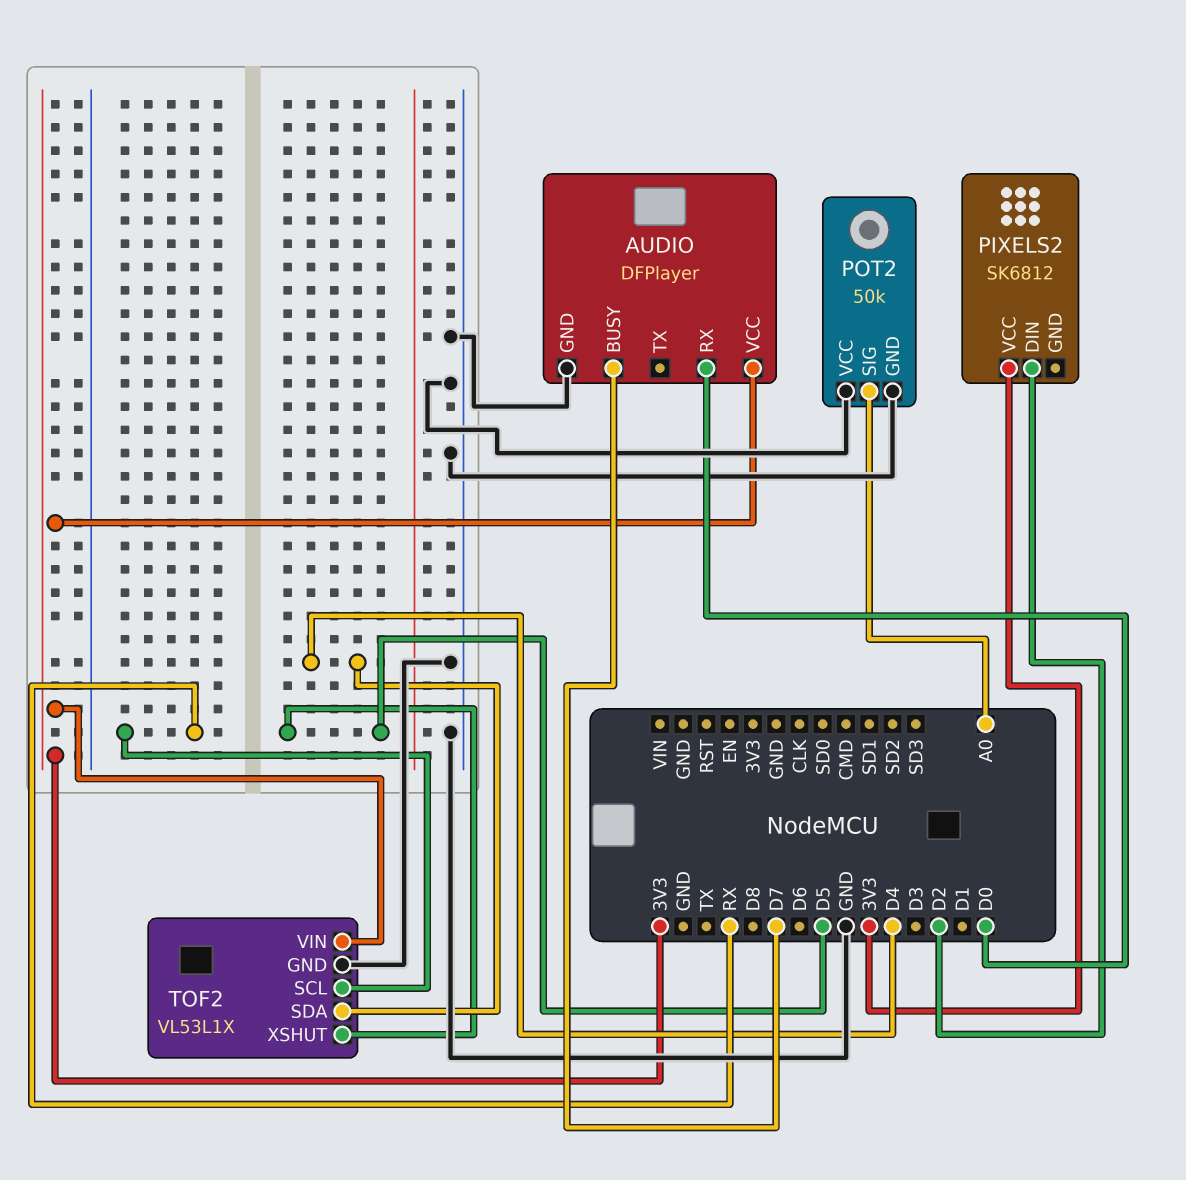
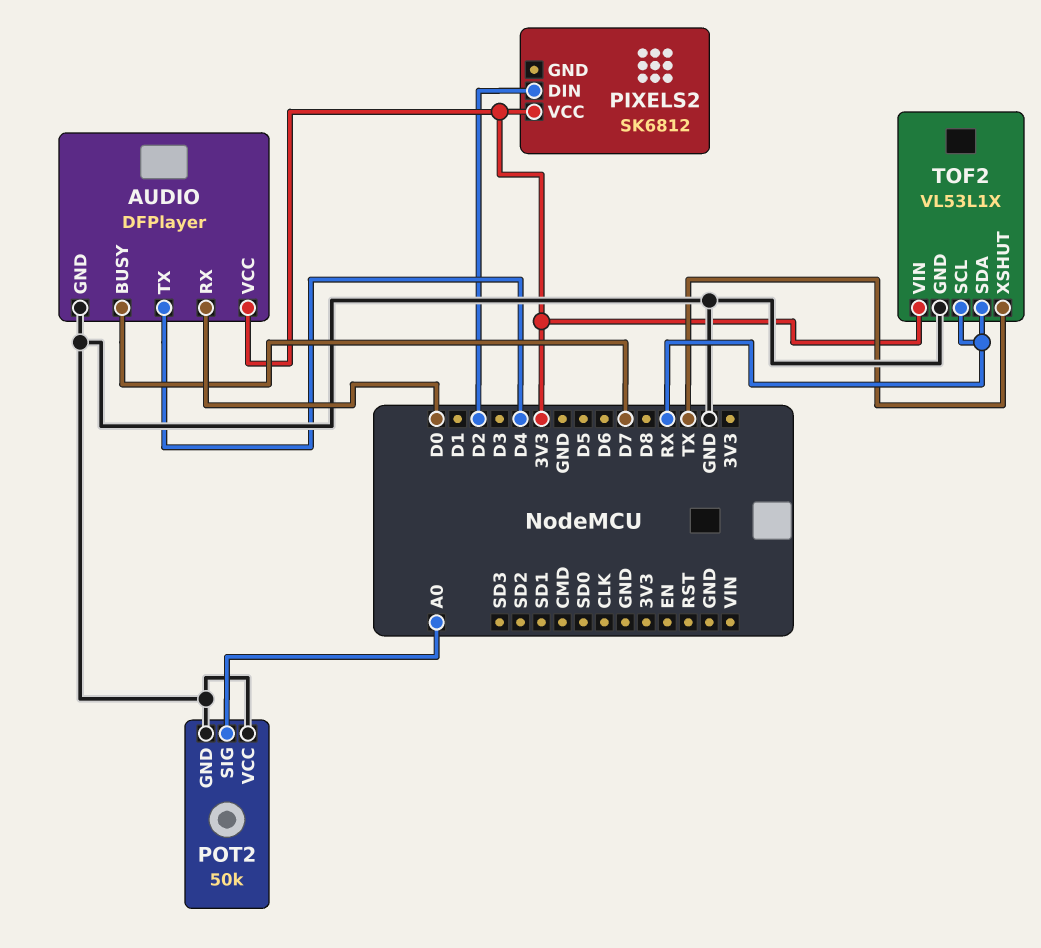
AUDIO pin TX: none -> D4
TOF2 pin SDA: D4 -> RX
TOF2 pin XSHUT: D5 -> TX

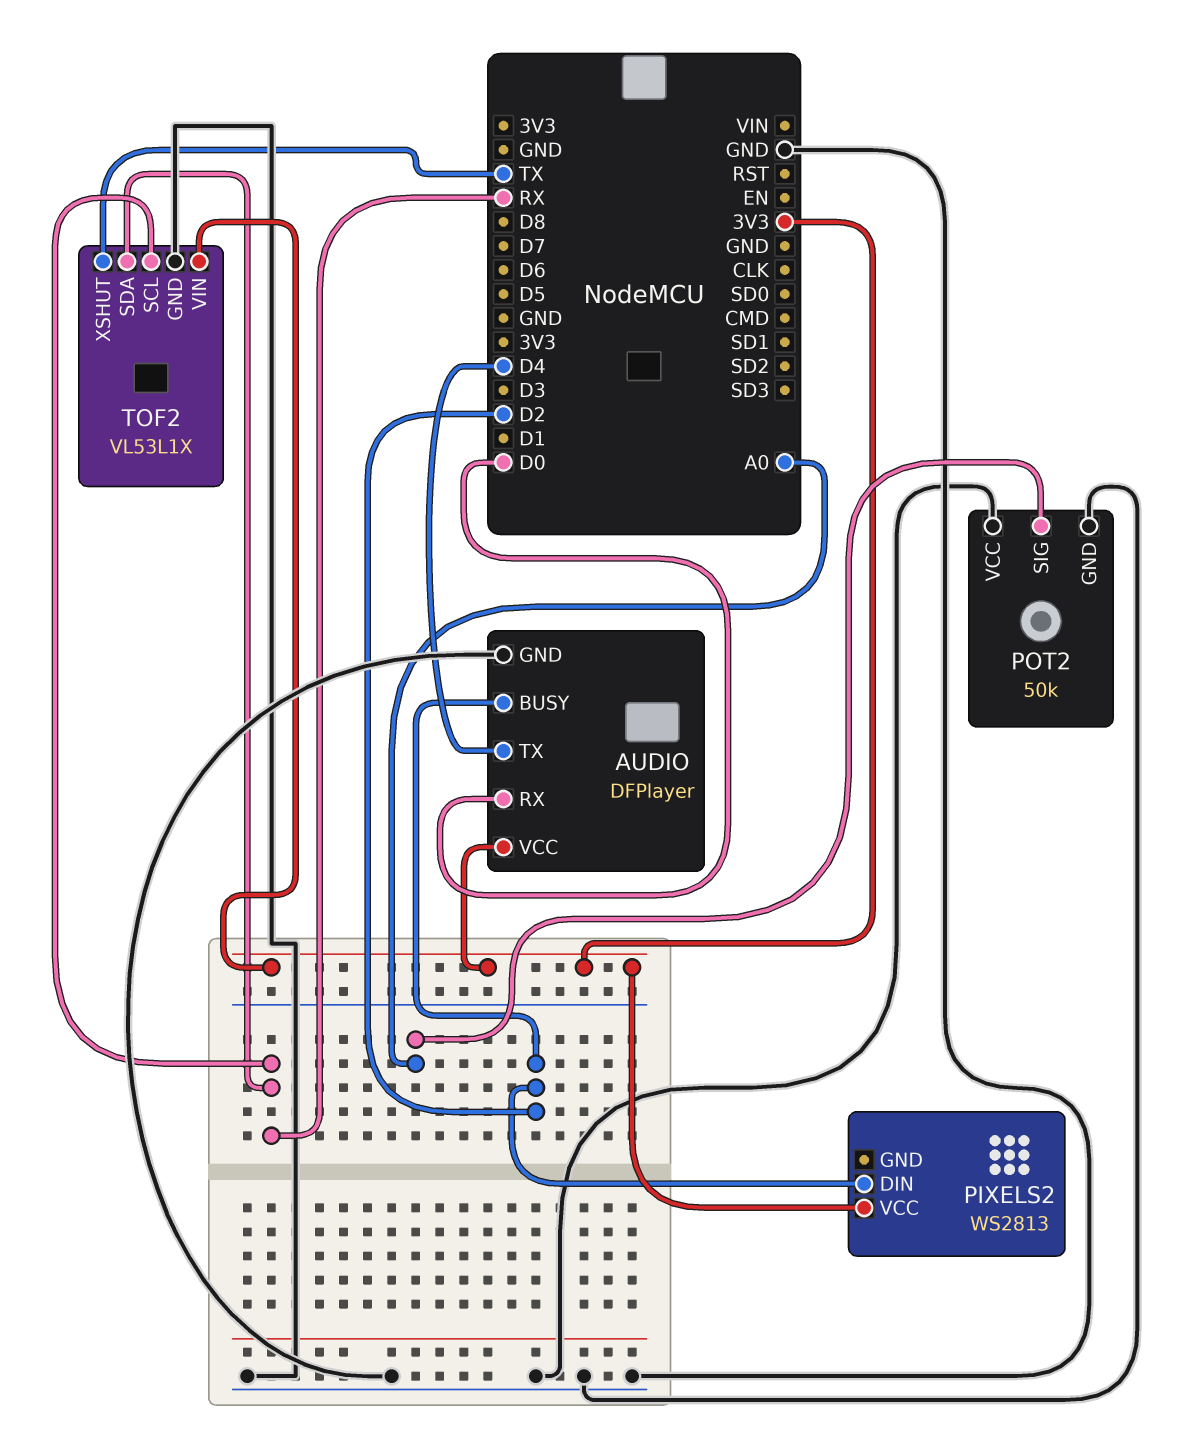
AUDIO pin BUSY: D7 -> D2
PIXELS2: SK6812 -> WS2813

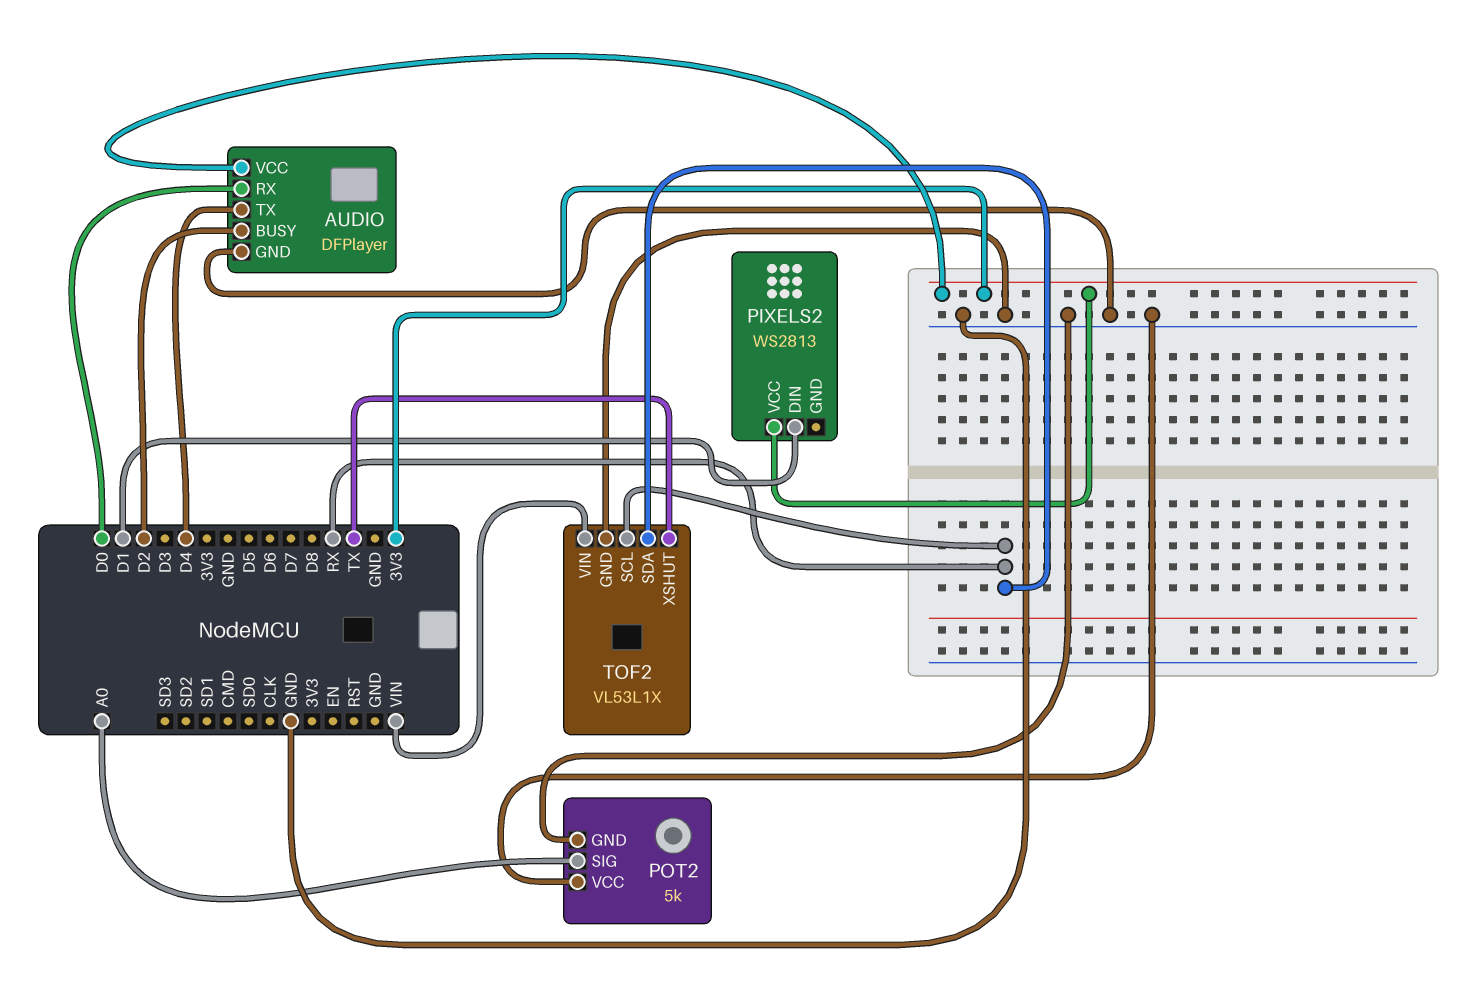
PIXELS2 pin DIN: D2 -> D1
POT2: 50k -> 5k
TOF2 pin VIN: 3V3 -> VIN

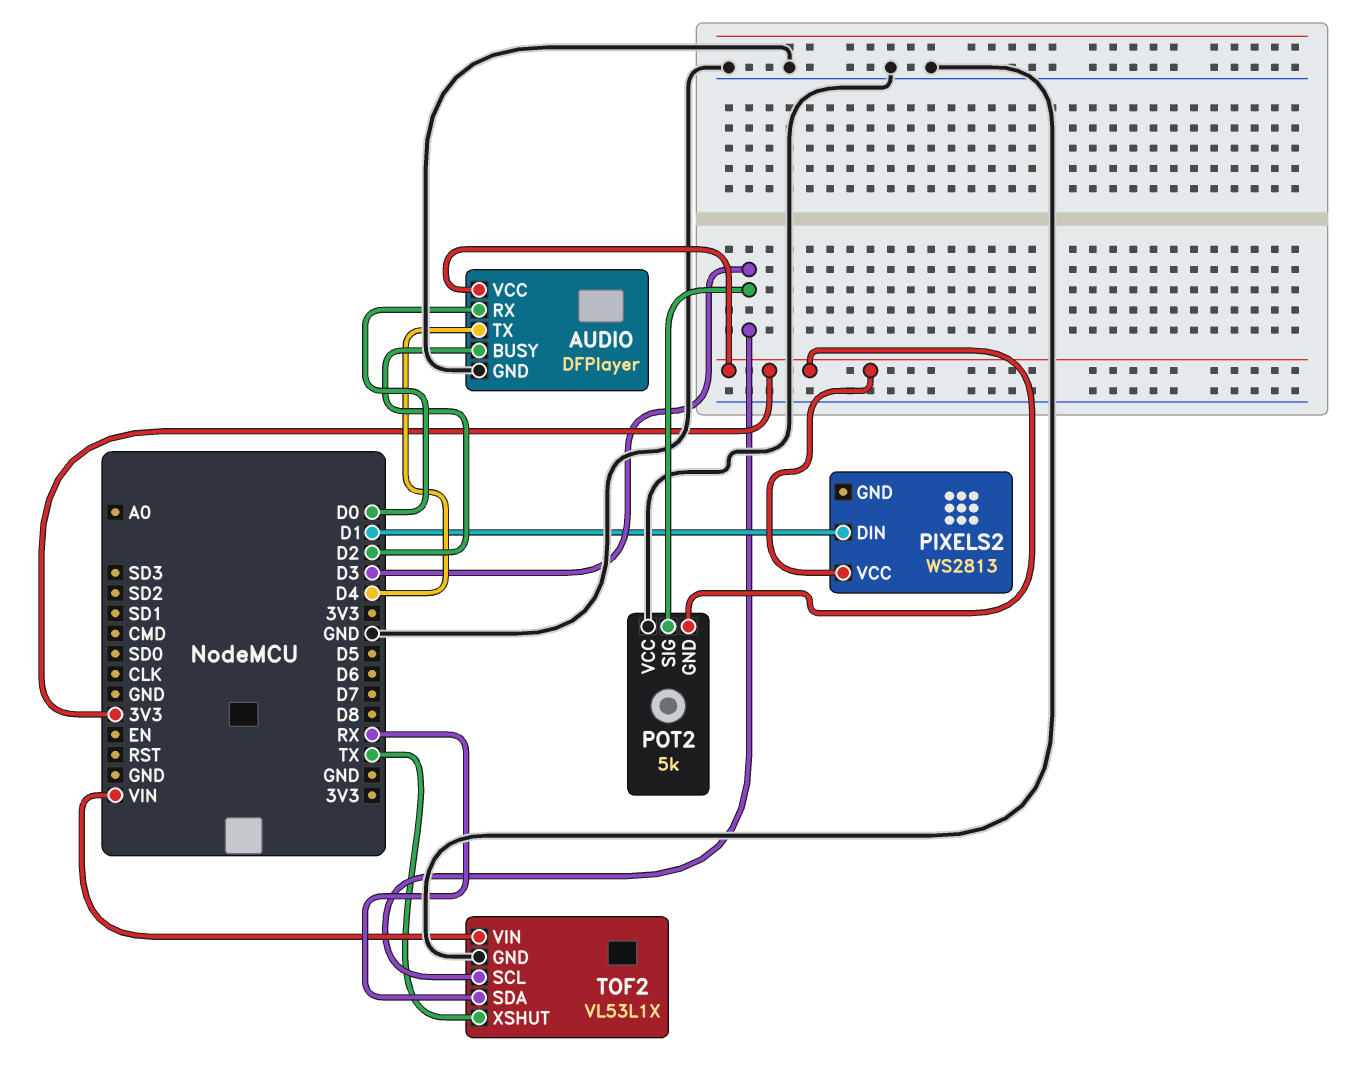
POT2 pin GND: GND -> 3V3
POT2 pin SIG: A0 -> D3
TOF2 pin SCL: RX -> D3

